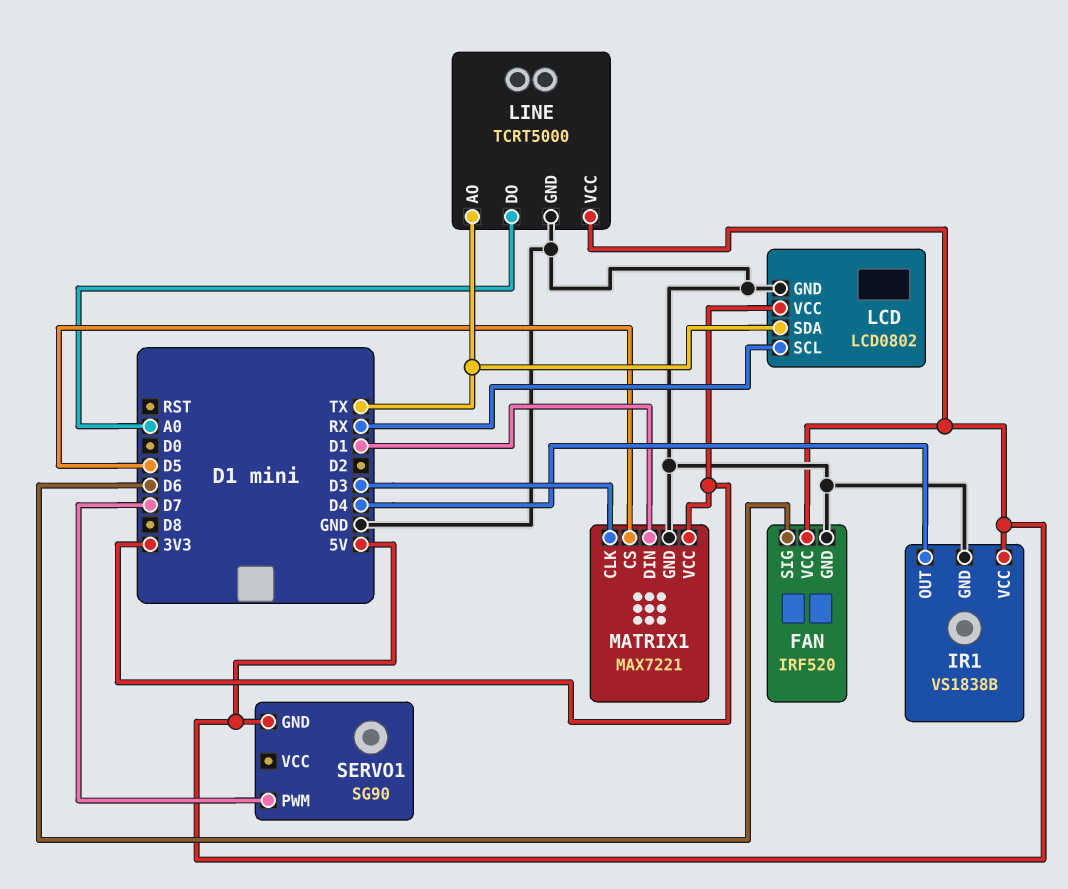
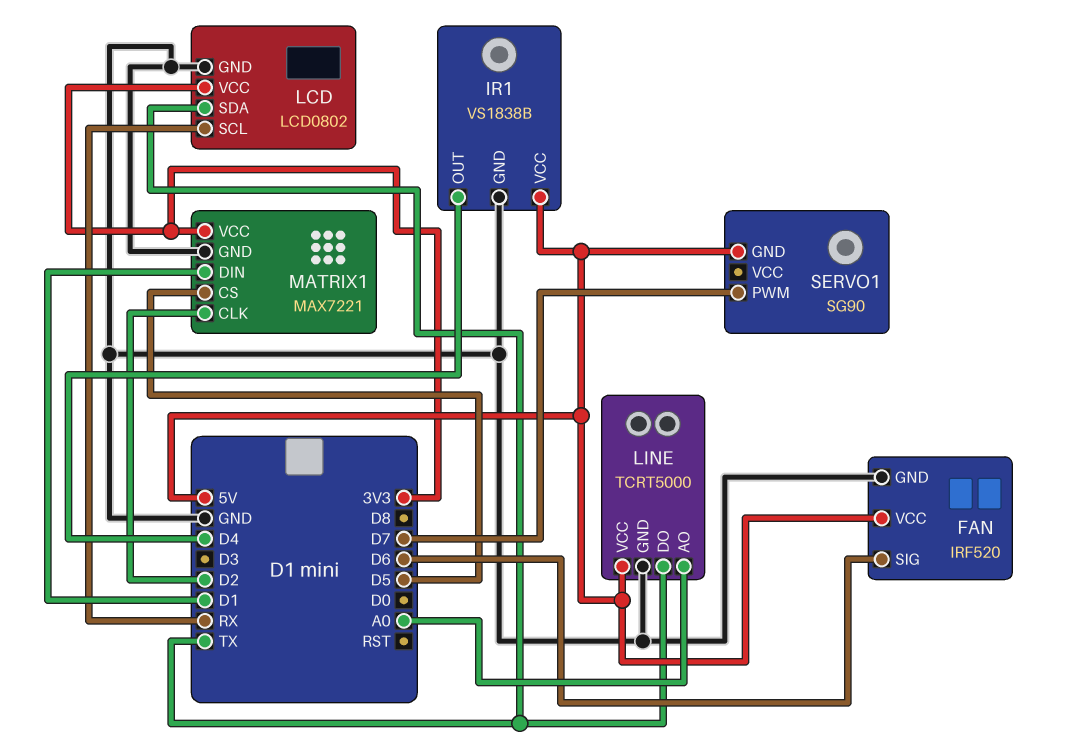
LINE pin AO: TX -> A0
LINE pin DO: A0 -> TX
MATRIX1 pin CLK: D3 -> D2

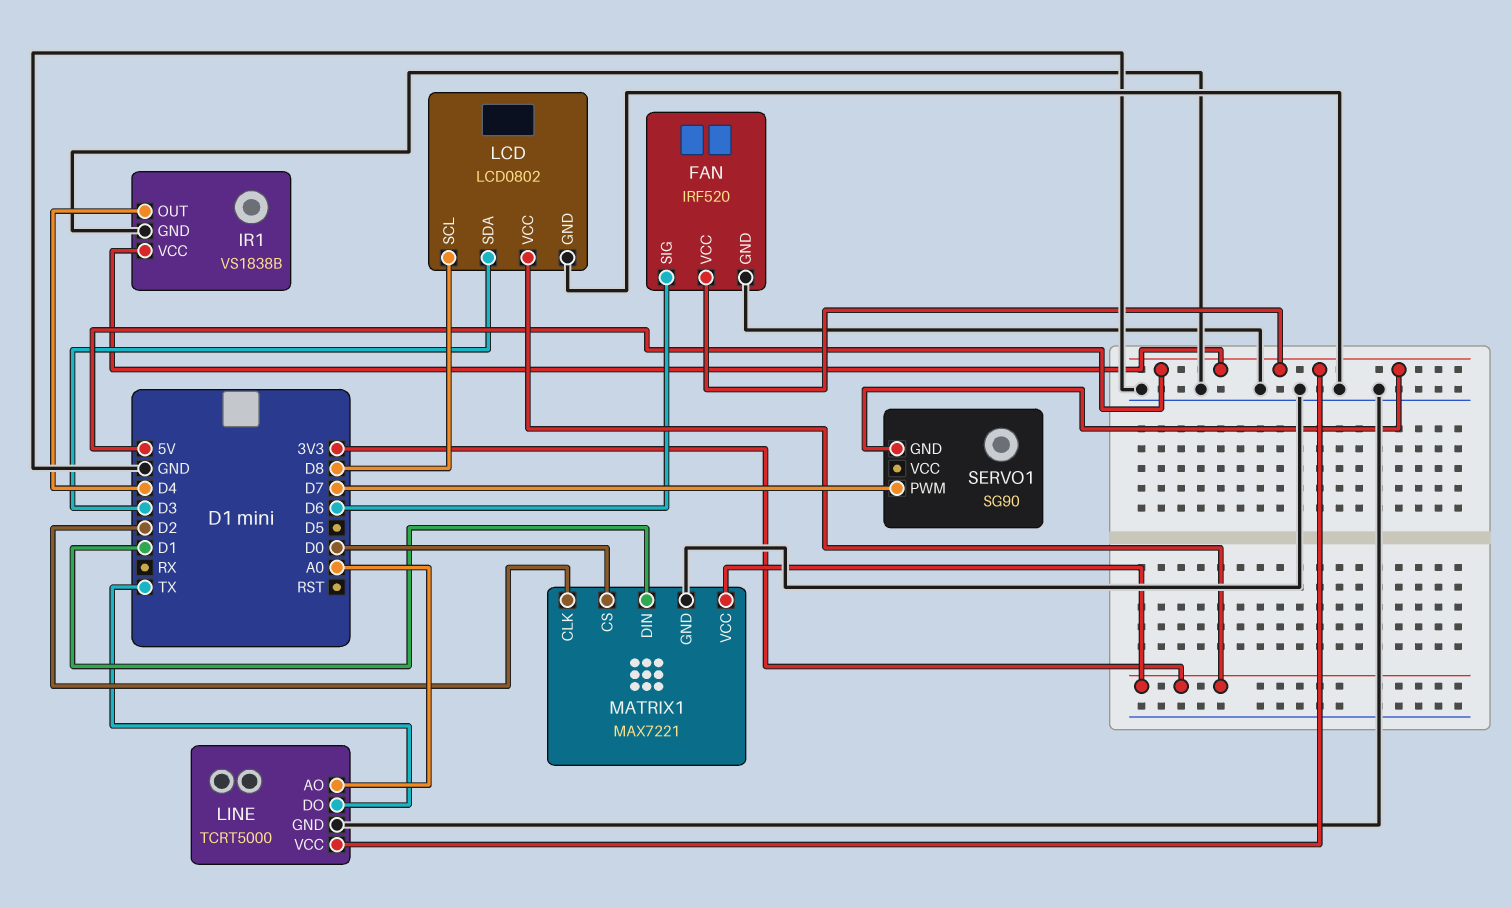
LCD pin SCL: RX -> D8
LCD pin SDA: TX -> D3
MATRIX1 pin CS: D5 -> D0

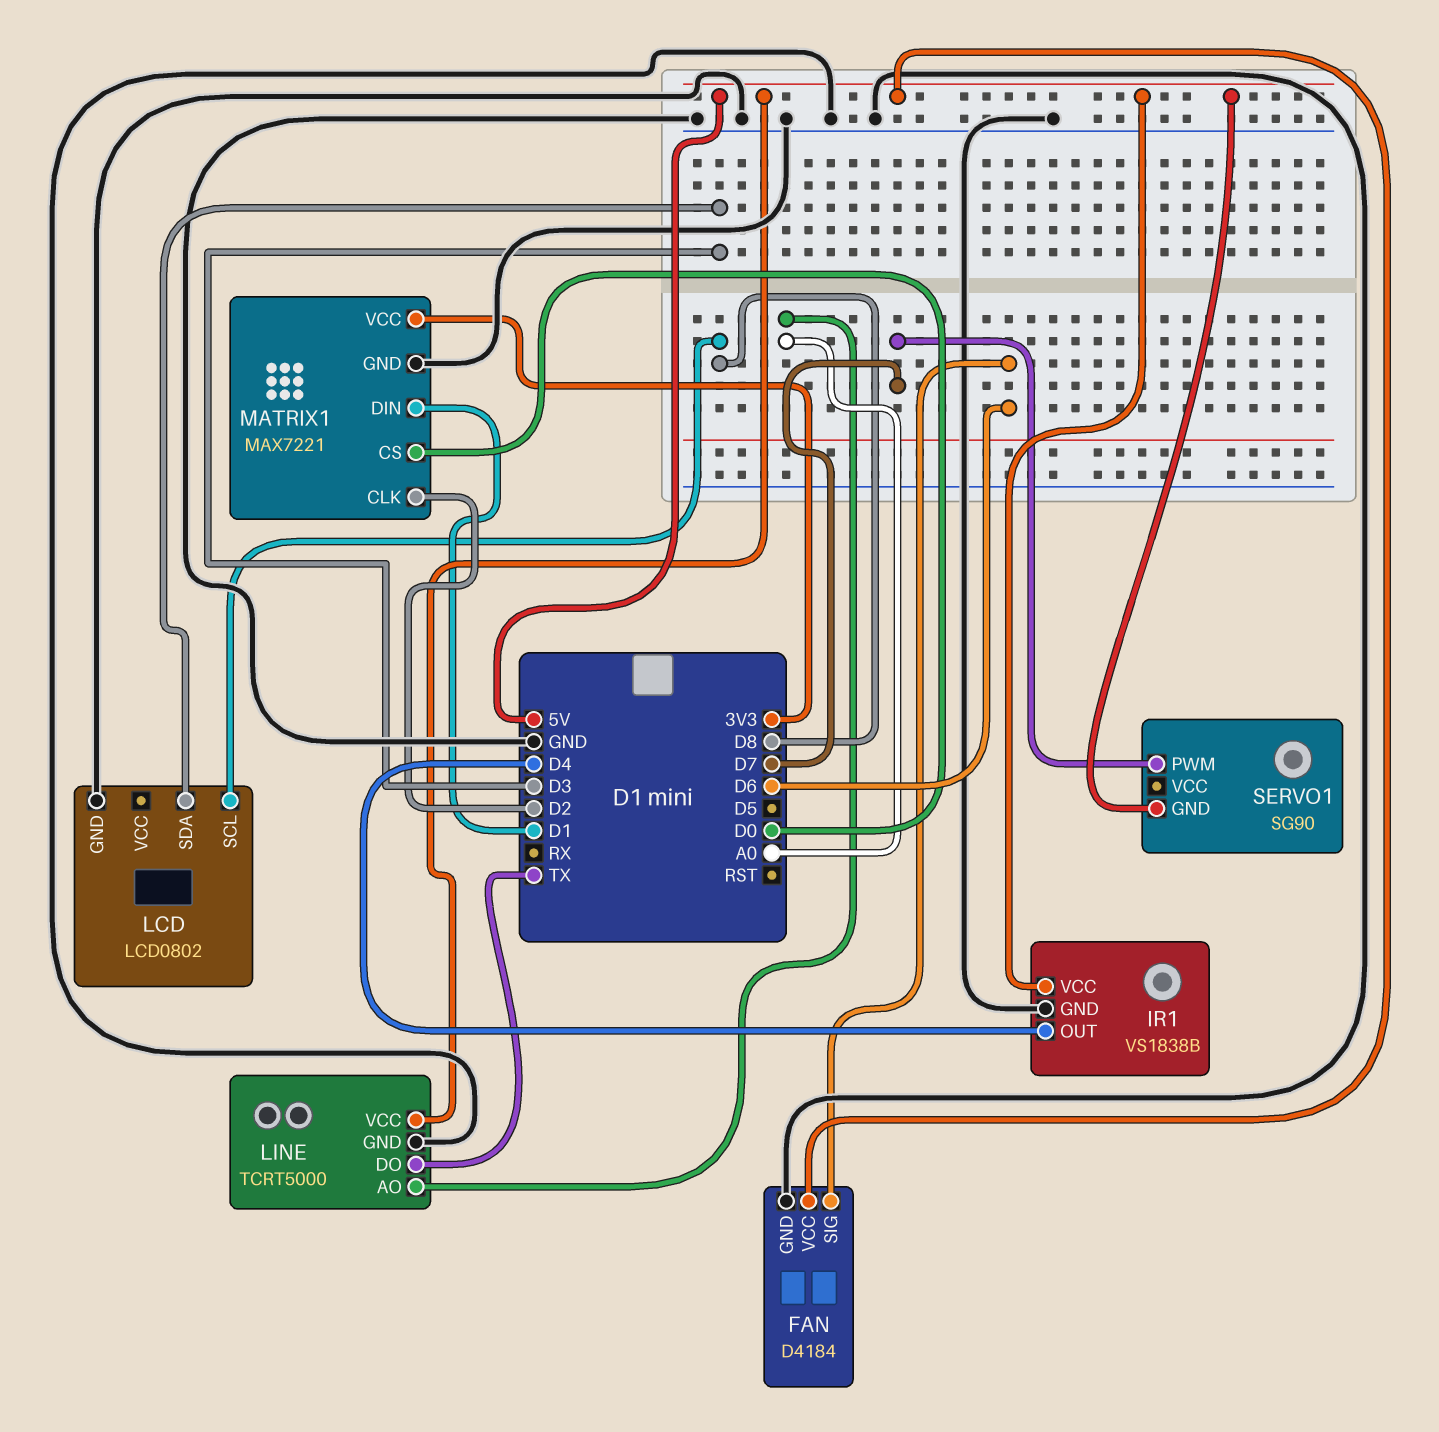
FAN: IRF520 -> D4184
LCD pin VCC: 3V3 -> none

